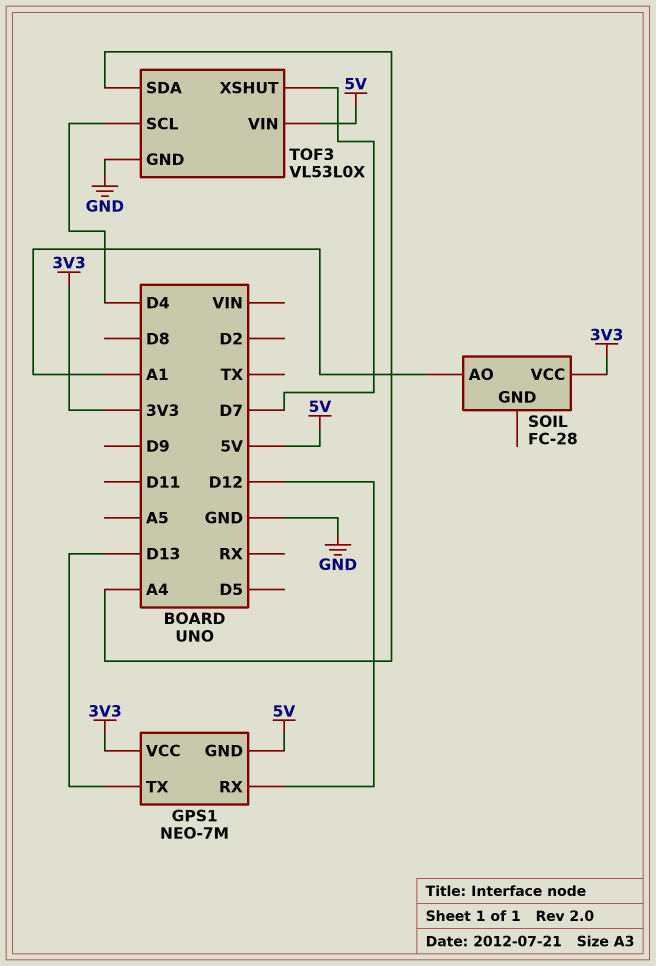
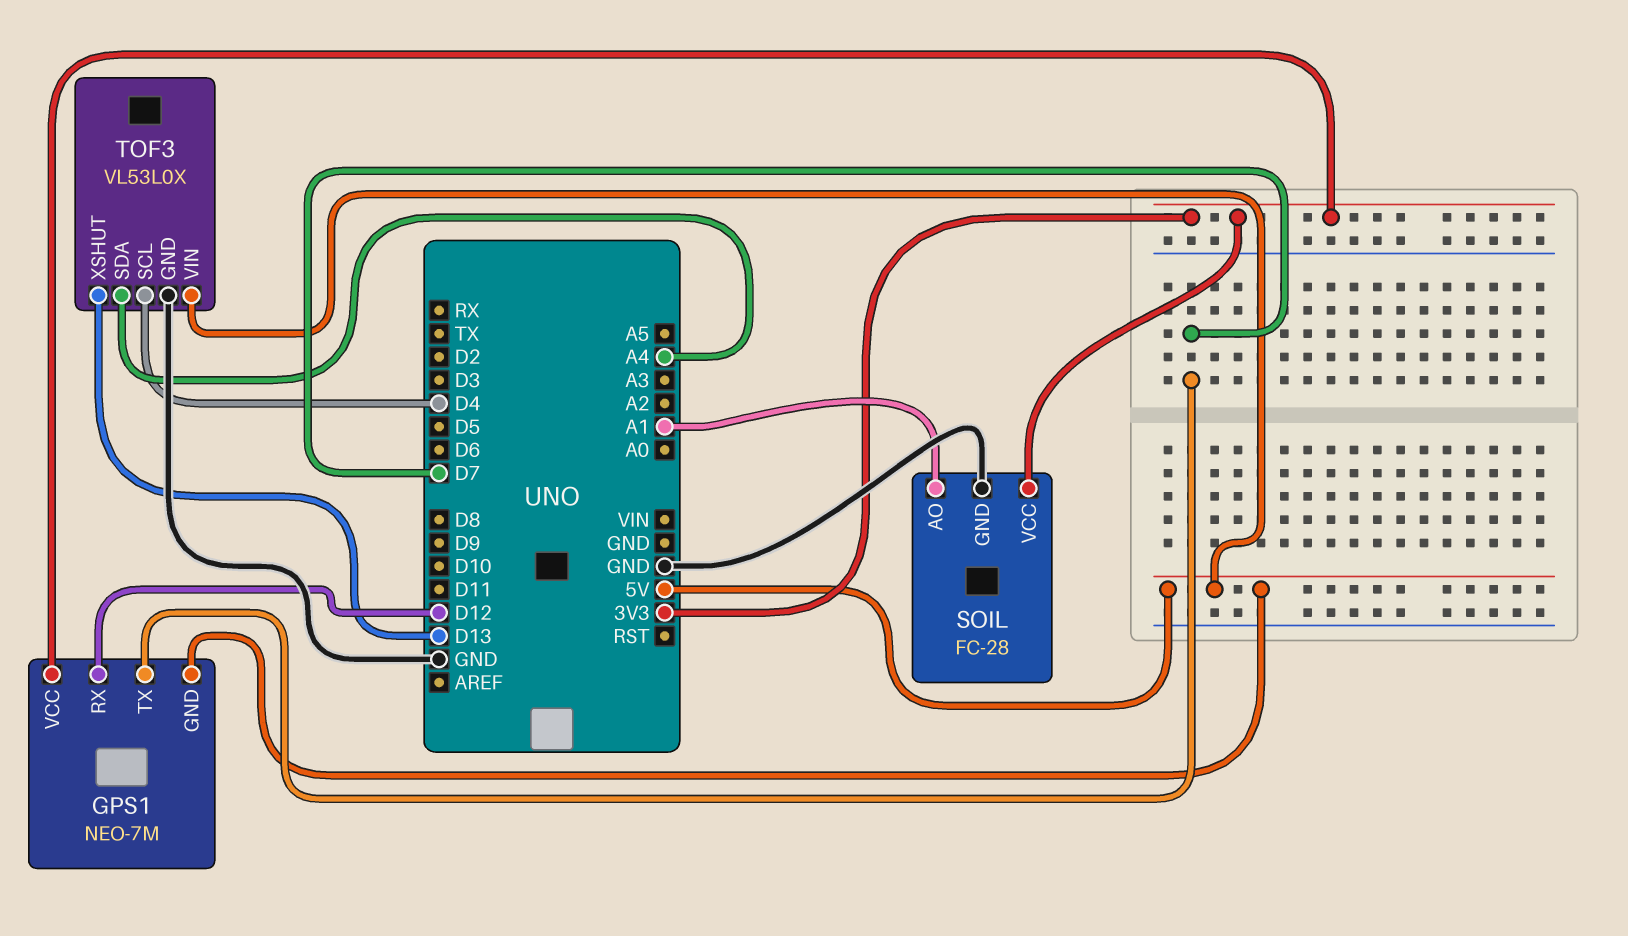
GPS1 pin TX: D13 -> D7
SOIL pin GND: none -> GND
TOF3 pin XSHUT: D7 -> D13

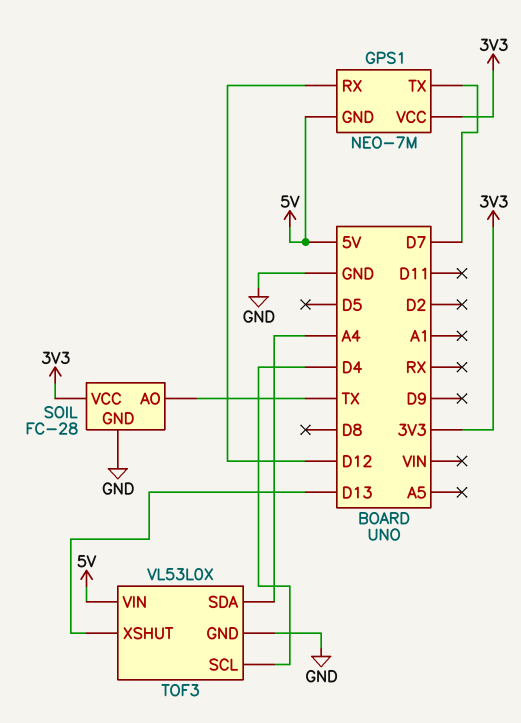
SOIL pin AO: A1 -> TX

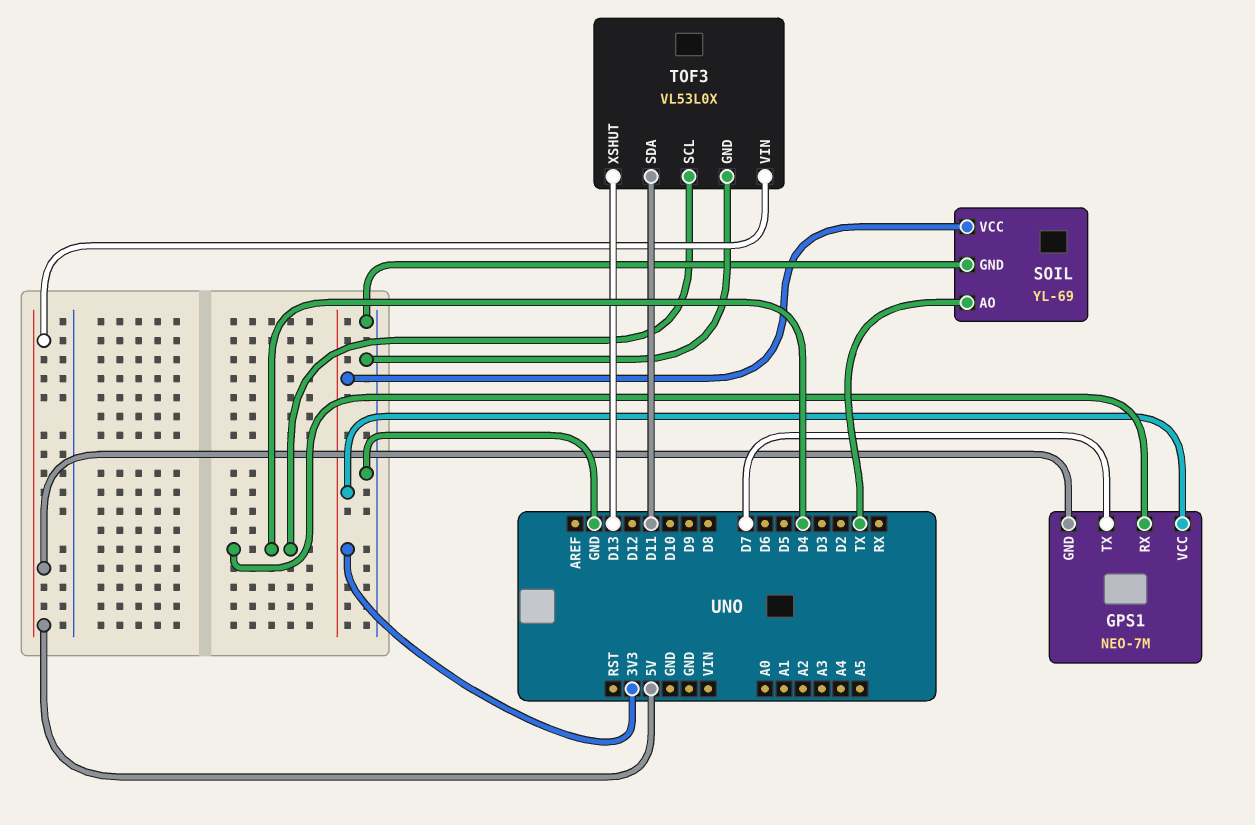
GPS1 pin RX: D12 -> D4
SOIL: FC-28 -> YL-69
TOF3 pin SDA: A4 -> D11

